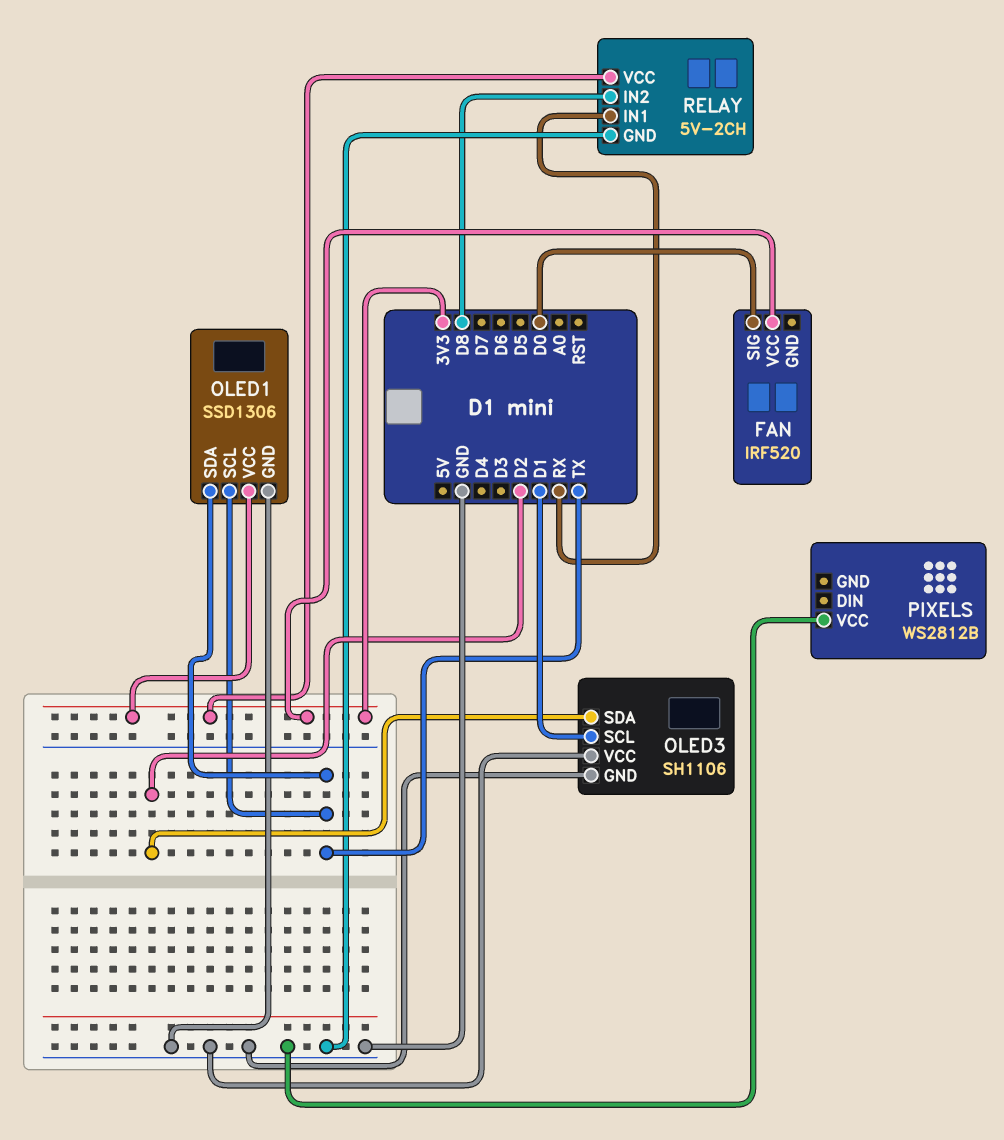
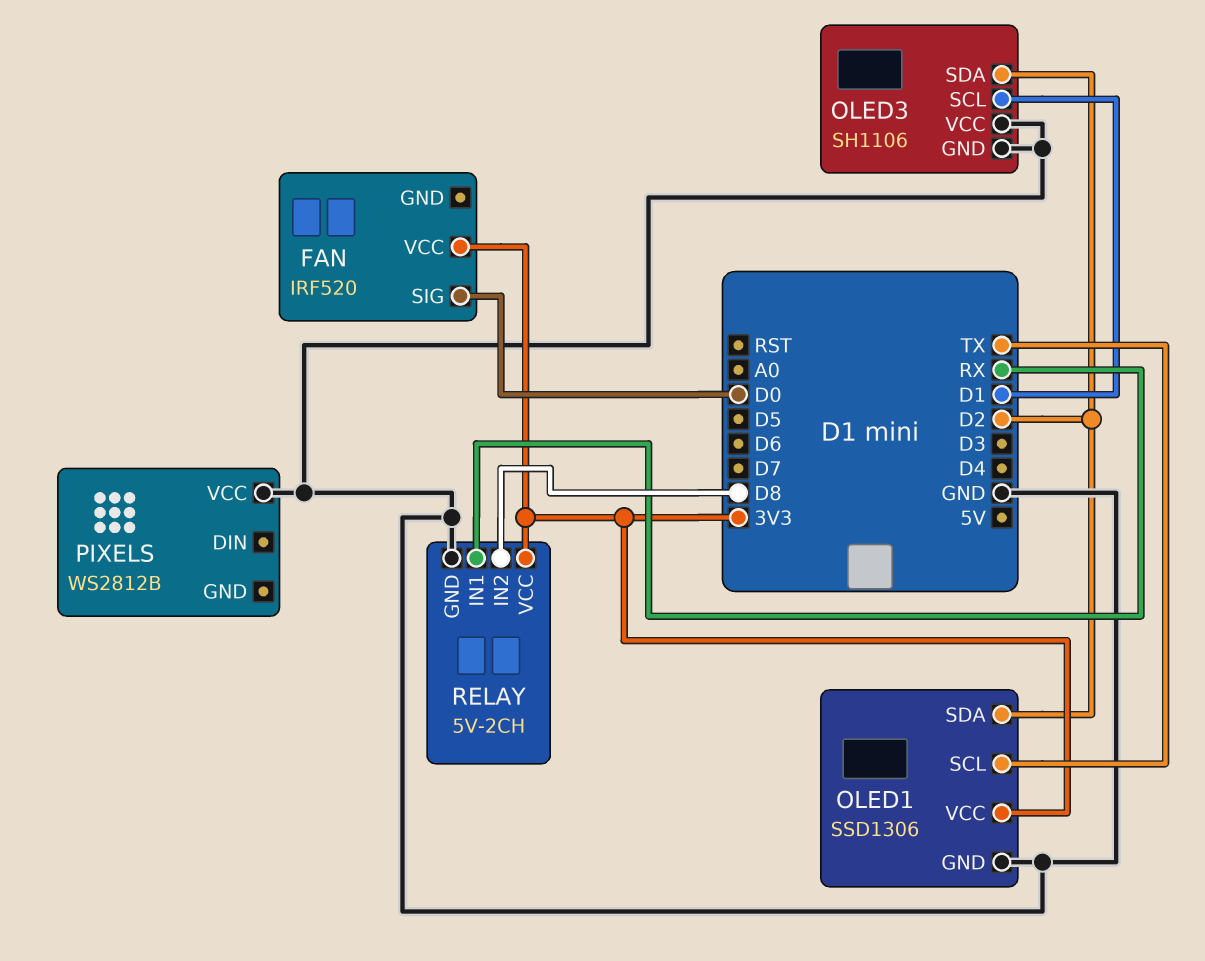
OLED1 pin SDA: TX -> D2

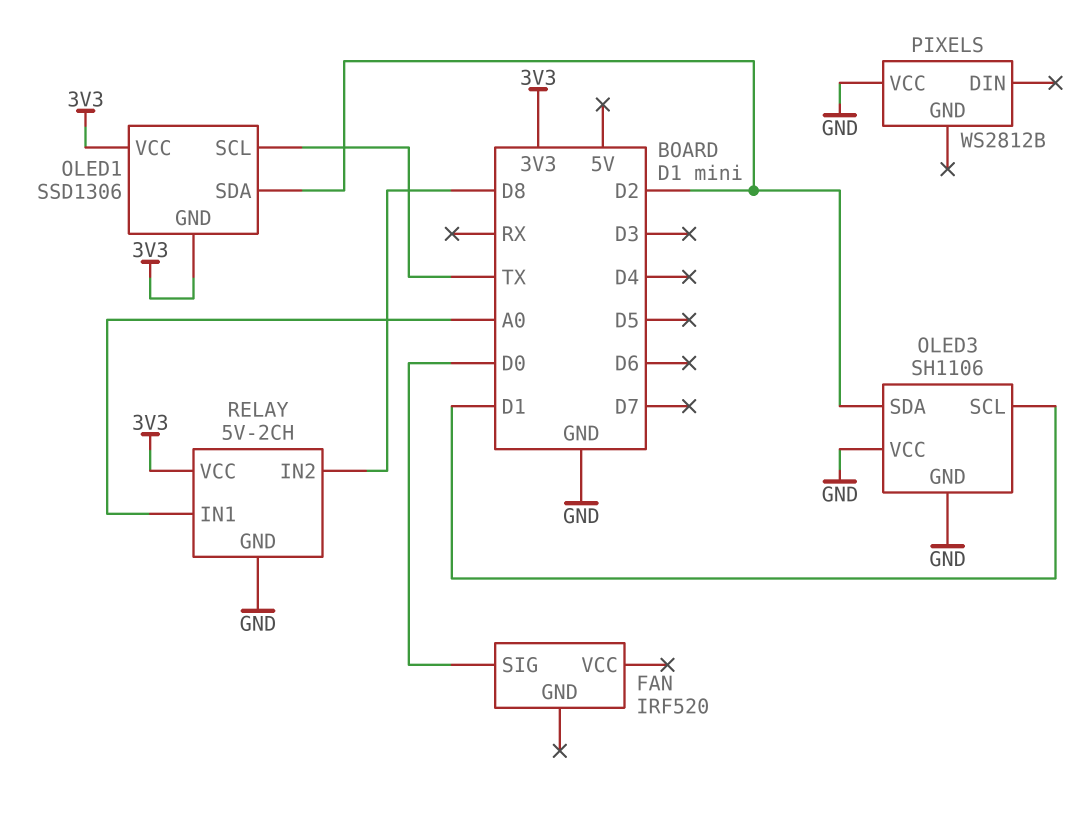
FAN pin VCC: 3V3 -> none
OLED1 pin GND: GND -> 3V3
RELAY pin IN1: RX -> A0

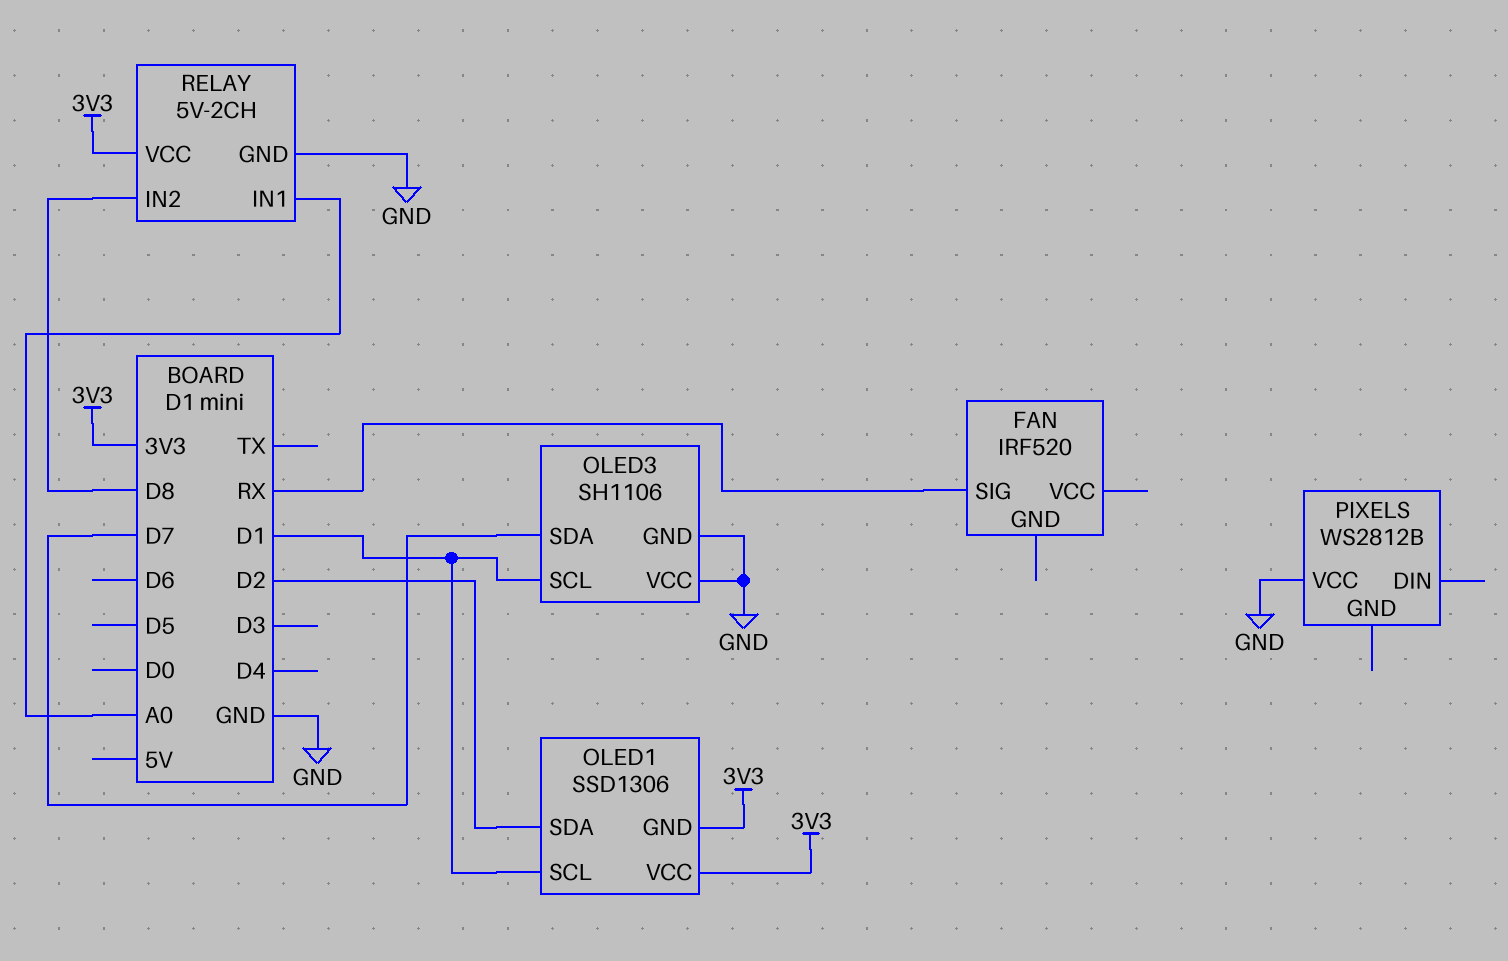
FAN pin SIG: D0 -> RX
OLED1 pin SCL: TX -> D1
OLED3 pin SDA: D2 -> D7

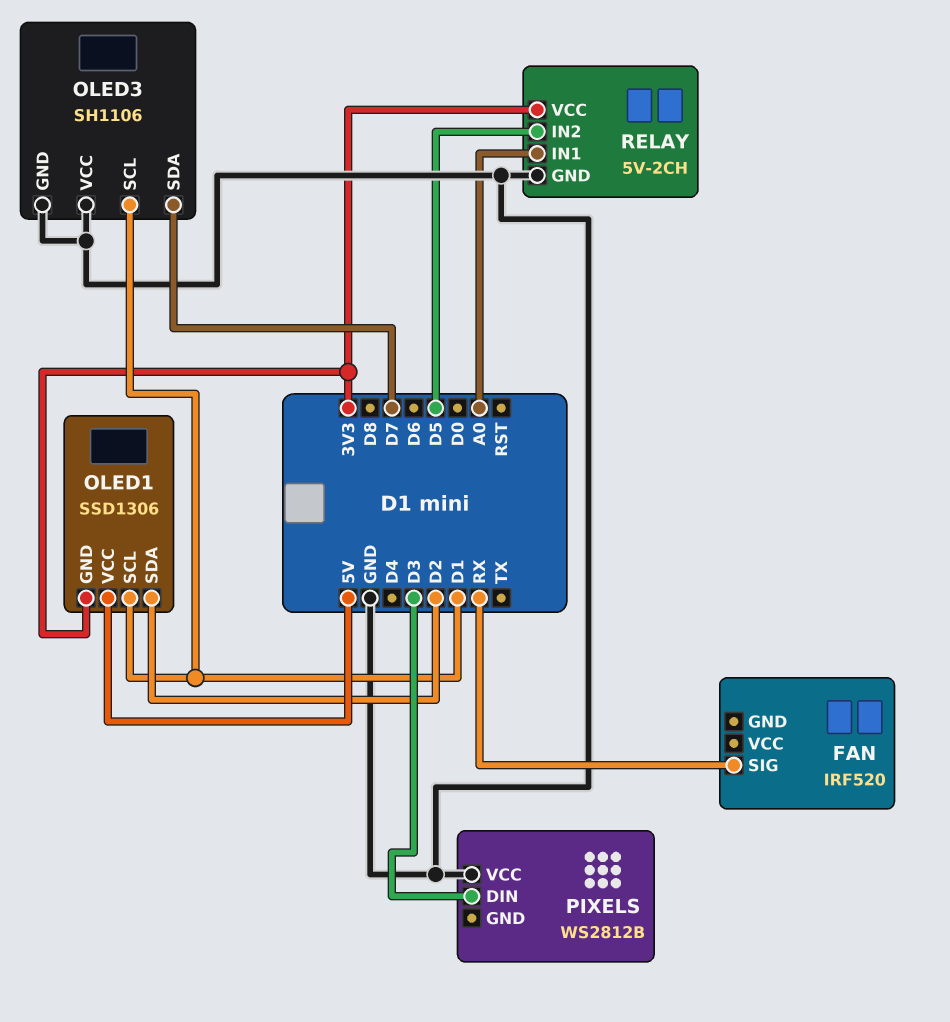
OLED1 pin VCC: 3V3 -> 5V
PIXELS pin DIN: none -> D3
RELAY pin IN2: D8 -> D5

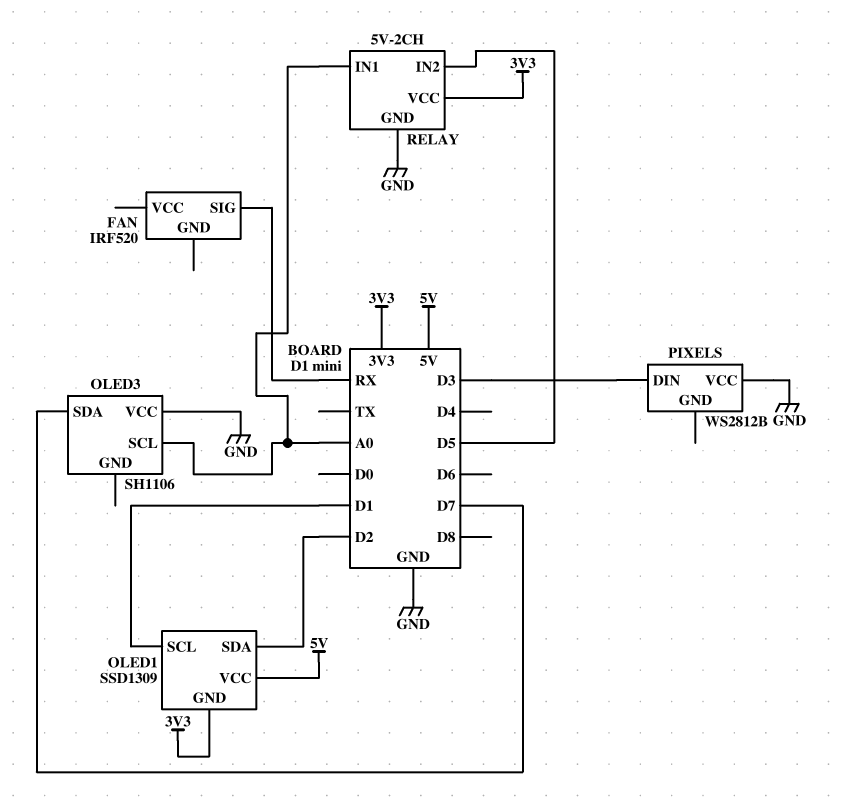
OLED1: SSD1306 -> SSD1309
OLED3 pin GND: GND -> none
OLED3 pin SCL: D1 -> A0

